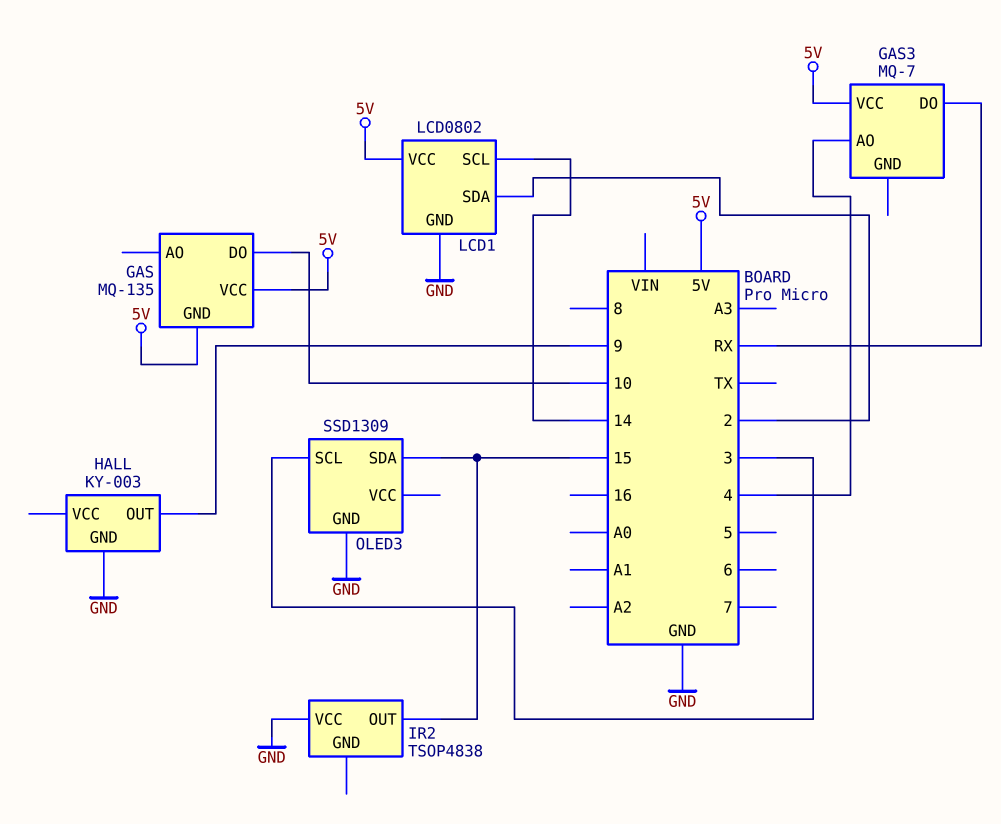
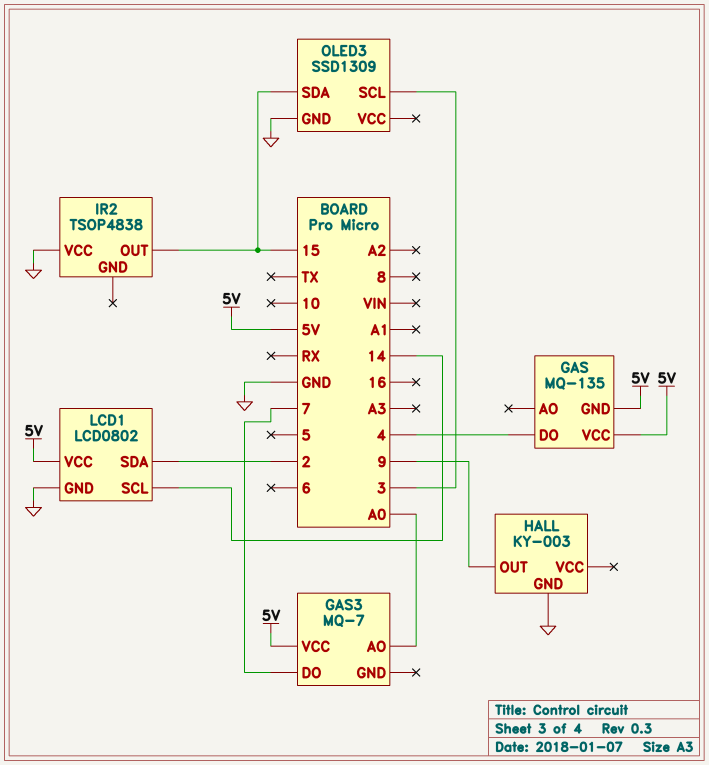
GAS pin DO: 10 -> 4
GAS3 pin AO: 4 -> A0
GAS3 pin DO: RX -> 7

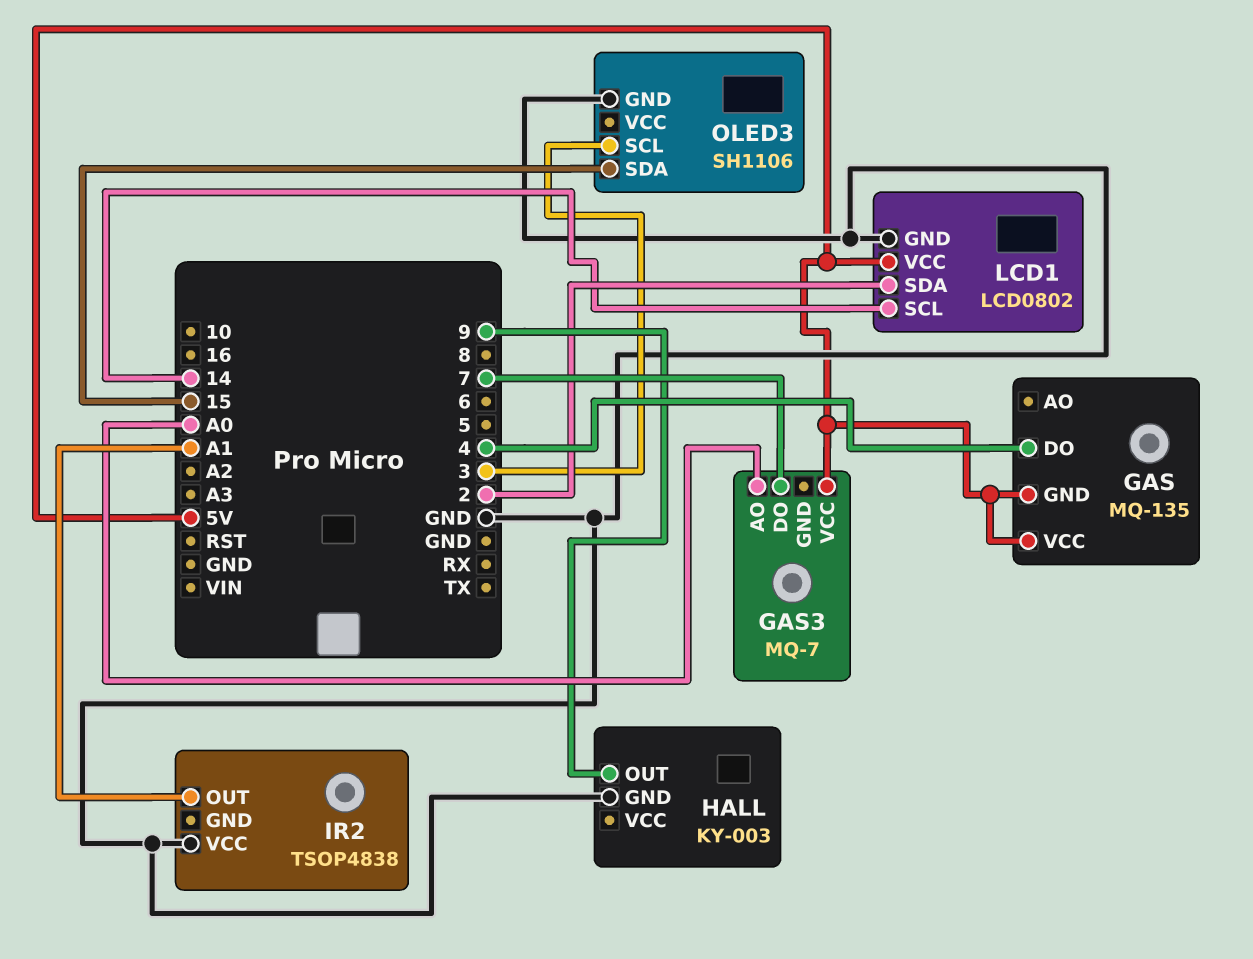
IR2 pin OUT: 15 -> A1
OLED3: SSD1309 -> SH1106

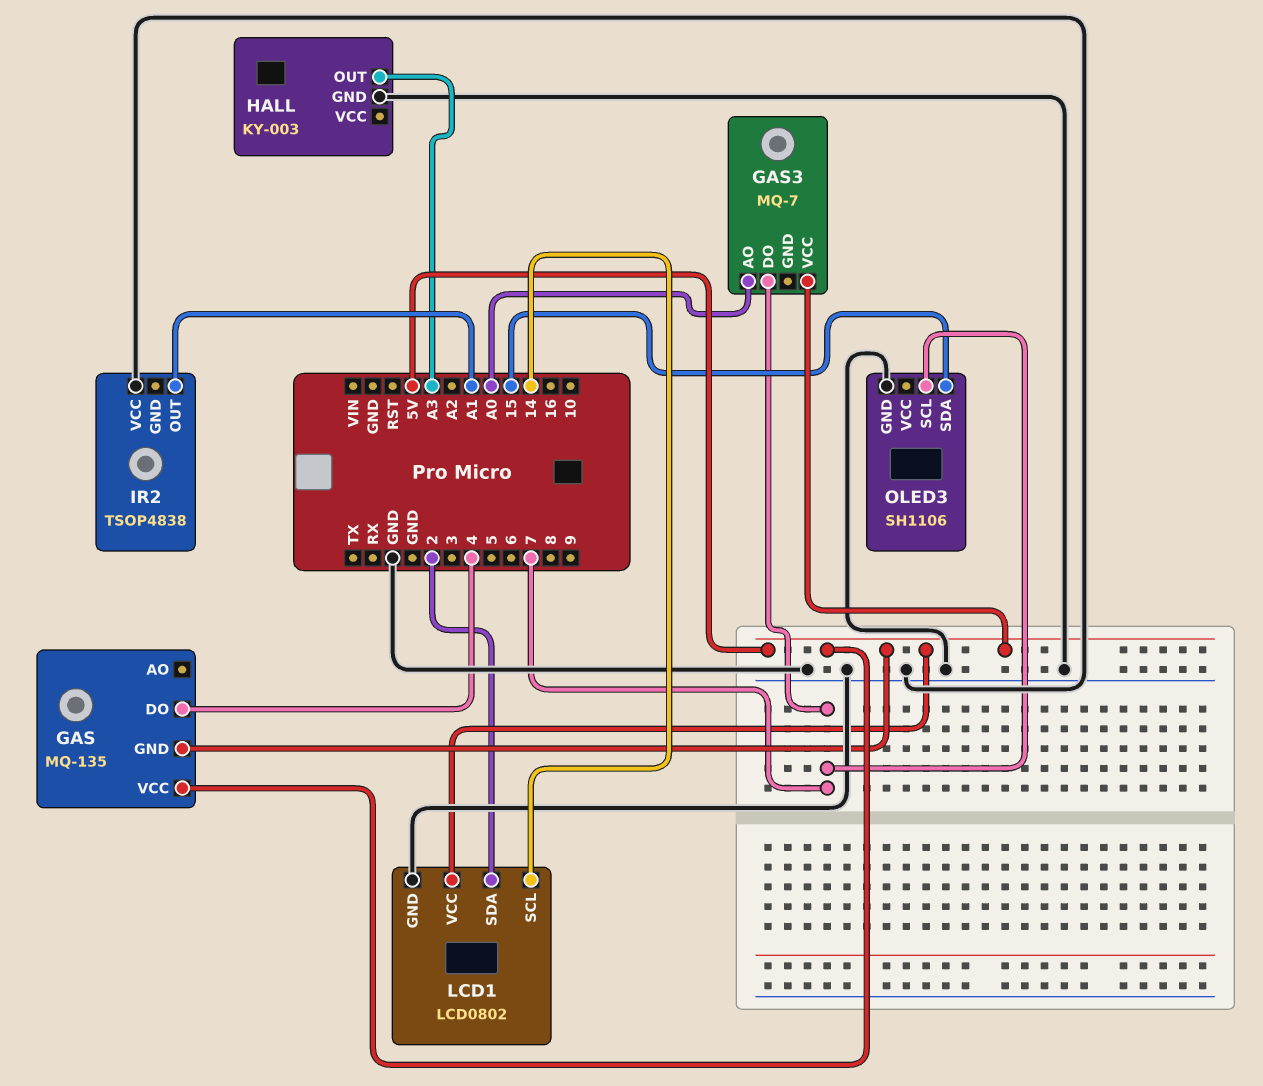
HALL pin OUT: 9 -> A3
OLED3 pin SCL: 3 -> 7

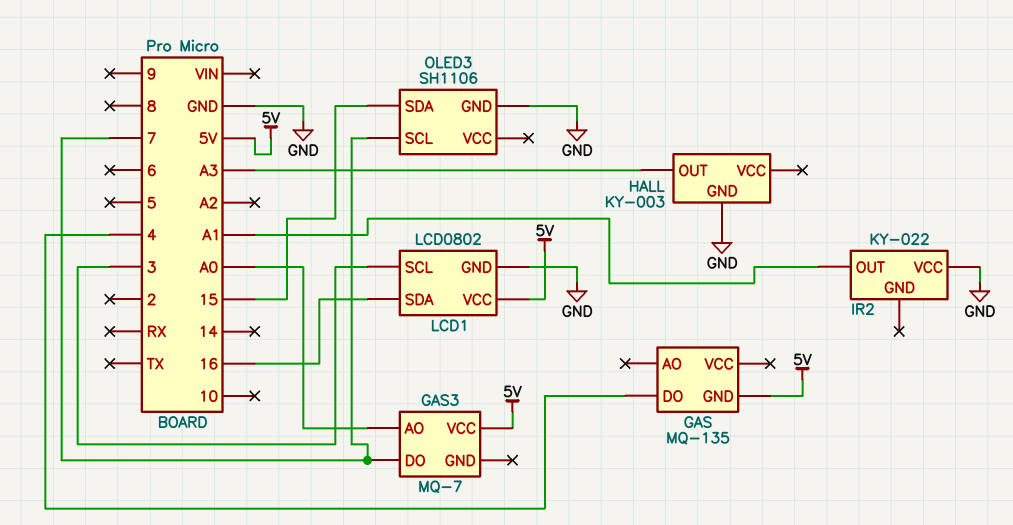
GAS pin VCC: 5V -> none
IR2: TSOP4838 -> KY-022
LCD1 pin SCL: 14 -> 3
LCD1 pin SDA: 2 -> 16

